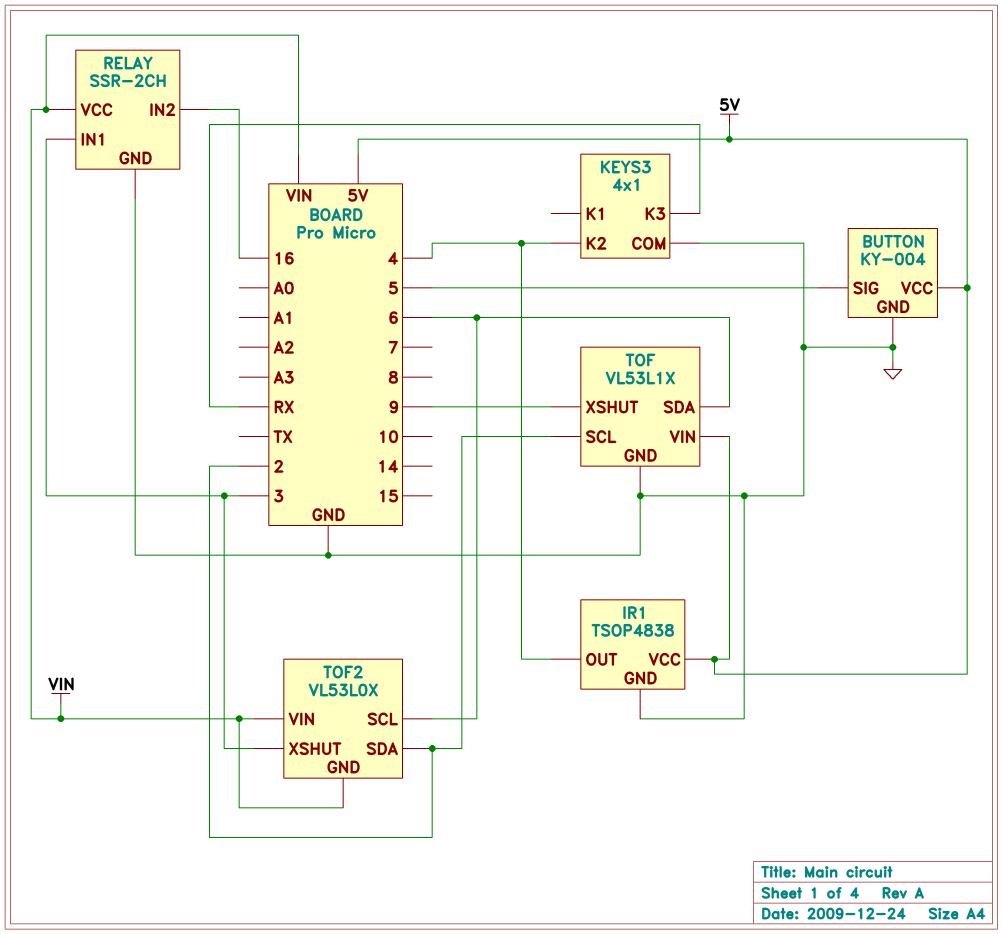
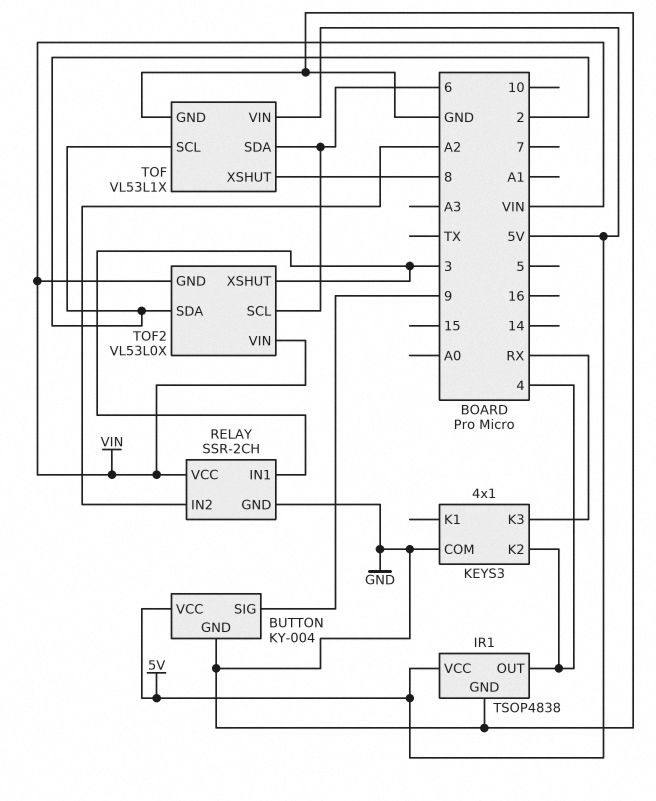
BUTTON pin SIG: 5 -> 9
RELAY pin IN2: 16 -> A2
TOF pin XSHUT: 9 -> 8

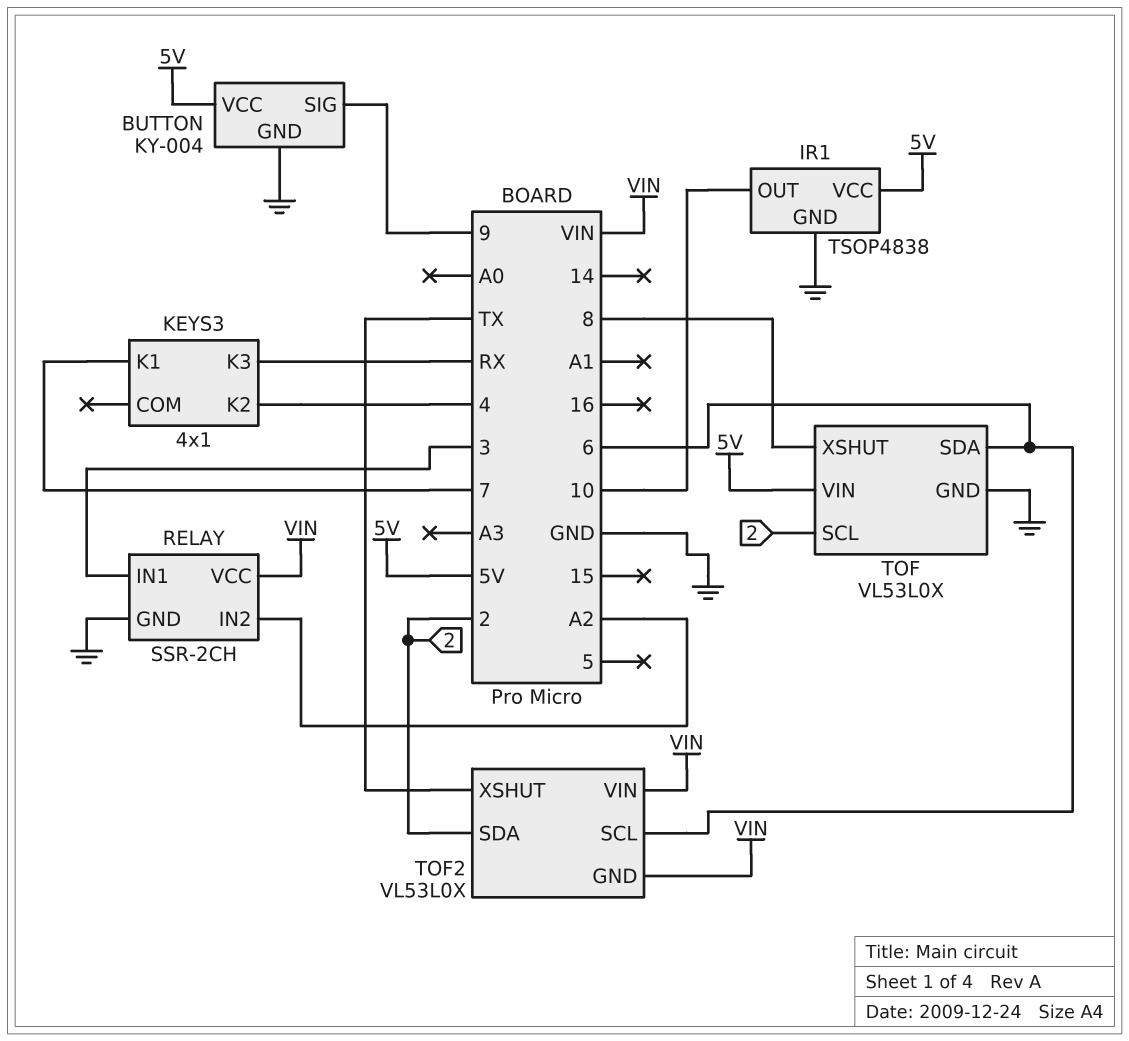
IR1 pin OUT: 4 -> 10
KEYS3 pin COM: GND -> none
KEYS3 pin K1: none -> 7
TOF: VL53L1X -> VL53L0X
TOF2 pin XSHUT: 3 -> TX

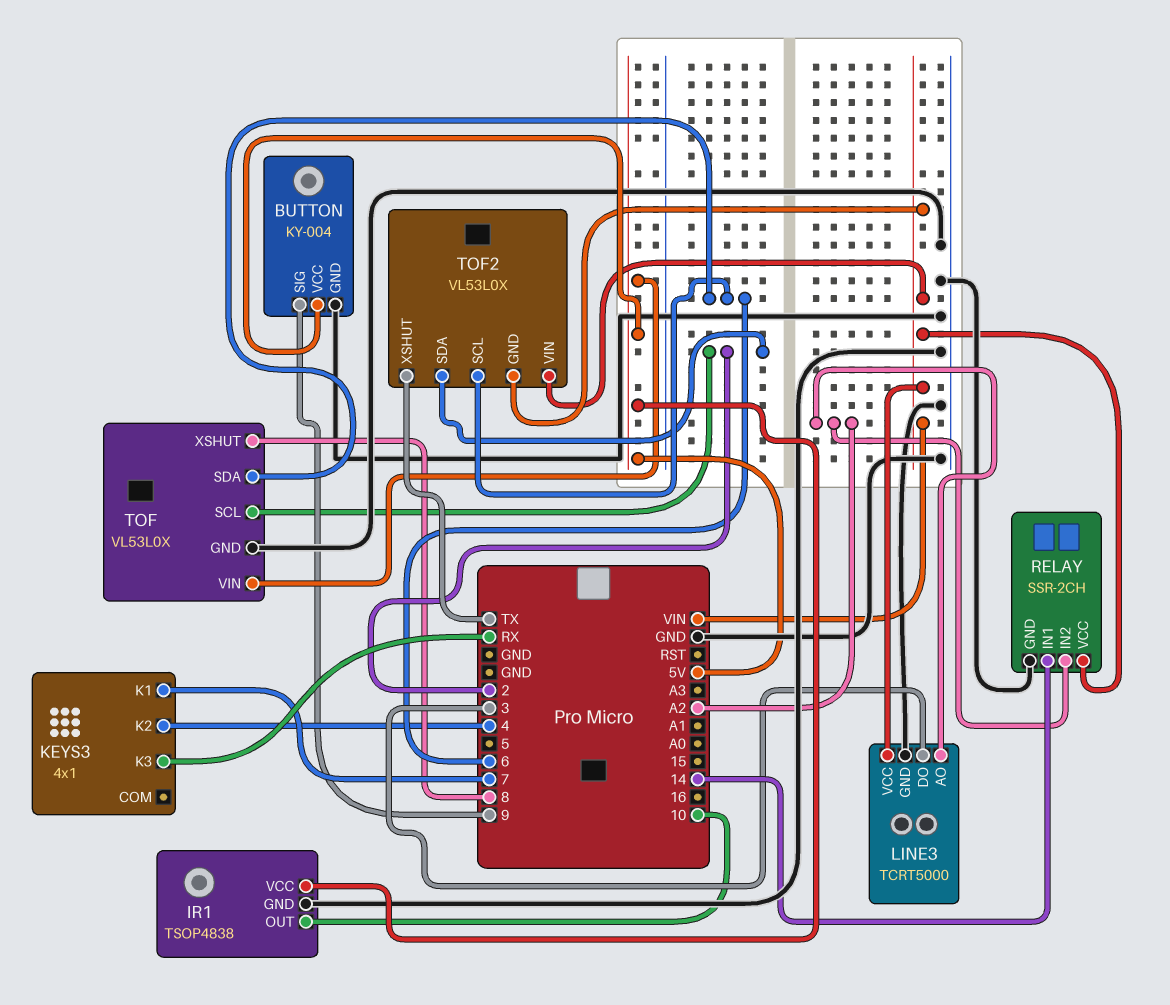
LINE3: none -> TCRT5000
LINE3 pin AO: none -> A2
LINE3 pin DO: none -> 3
LINE3 pin GND: none -> GND
LINE3 pin VCC: none -> VIN
RELAY pin IN1: 3 -> 14

